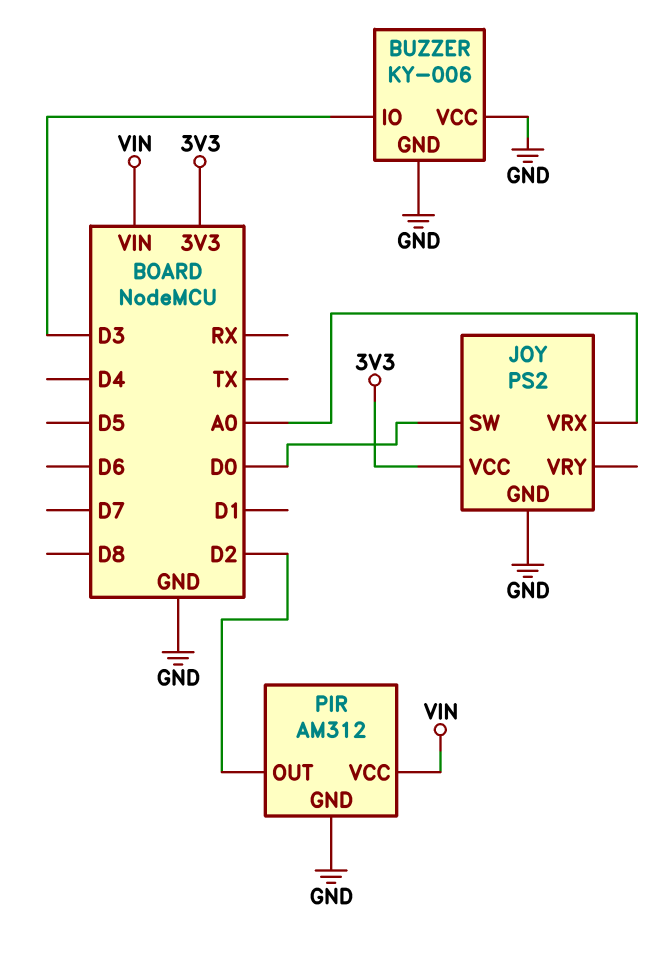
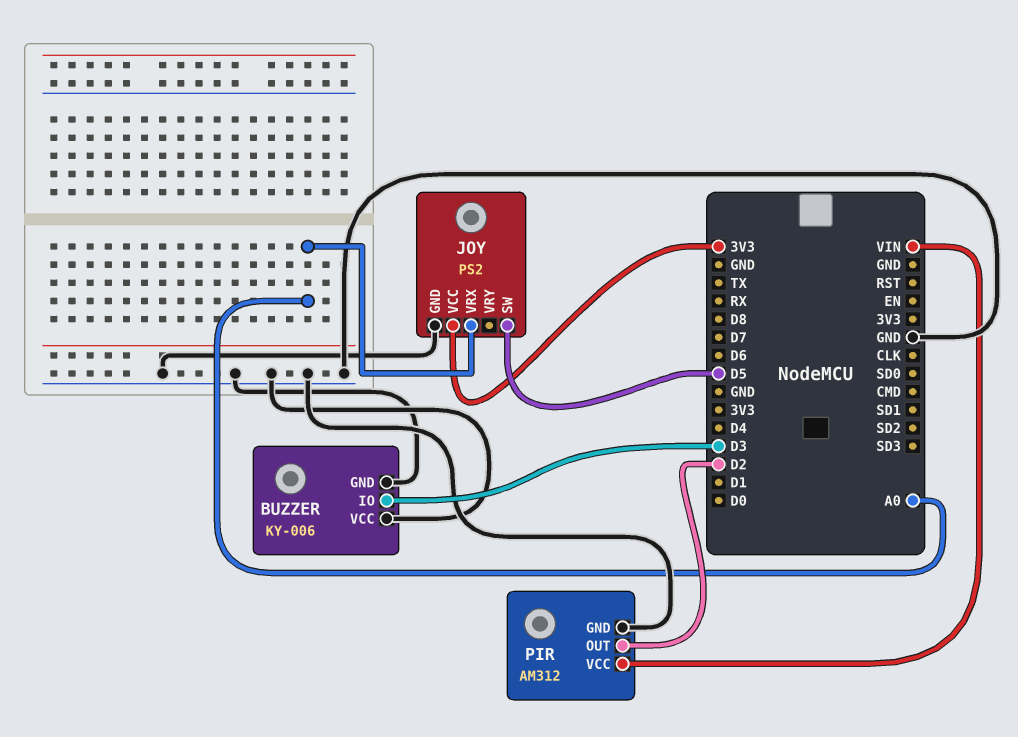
JOY pin SW: D0 -> D5

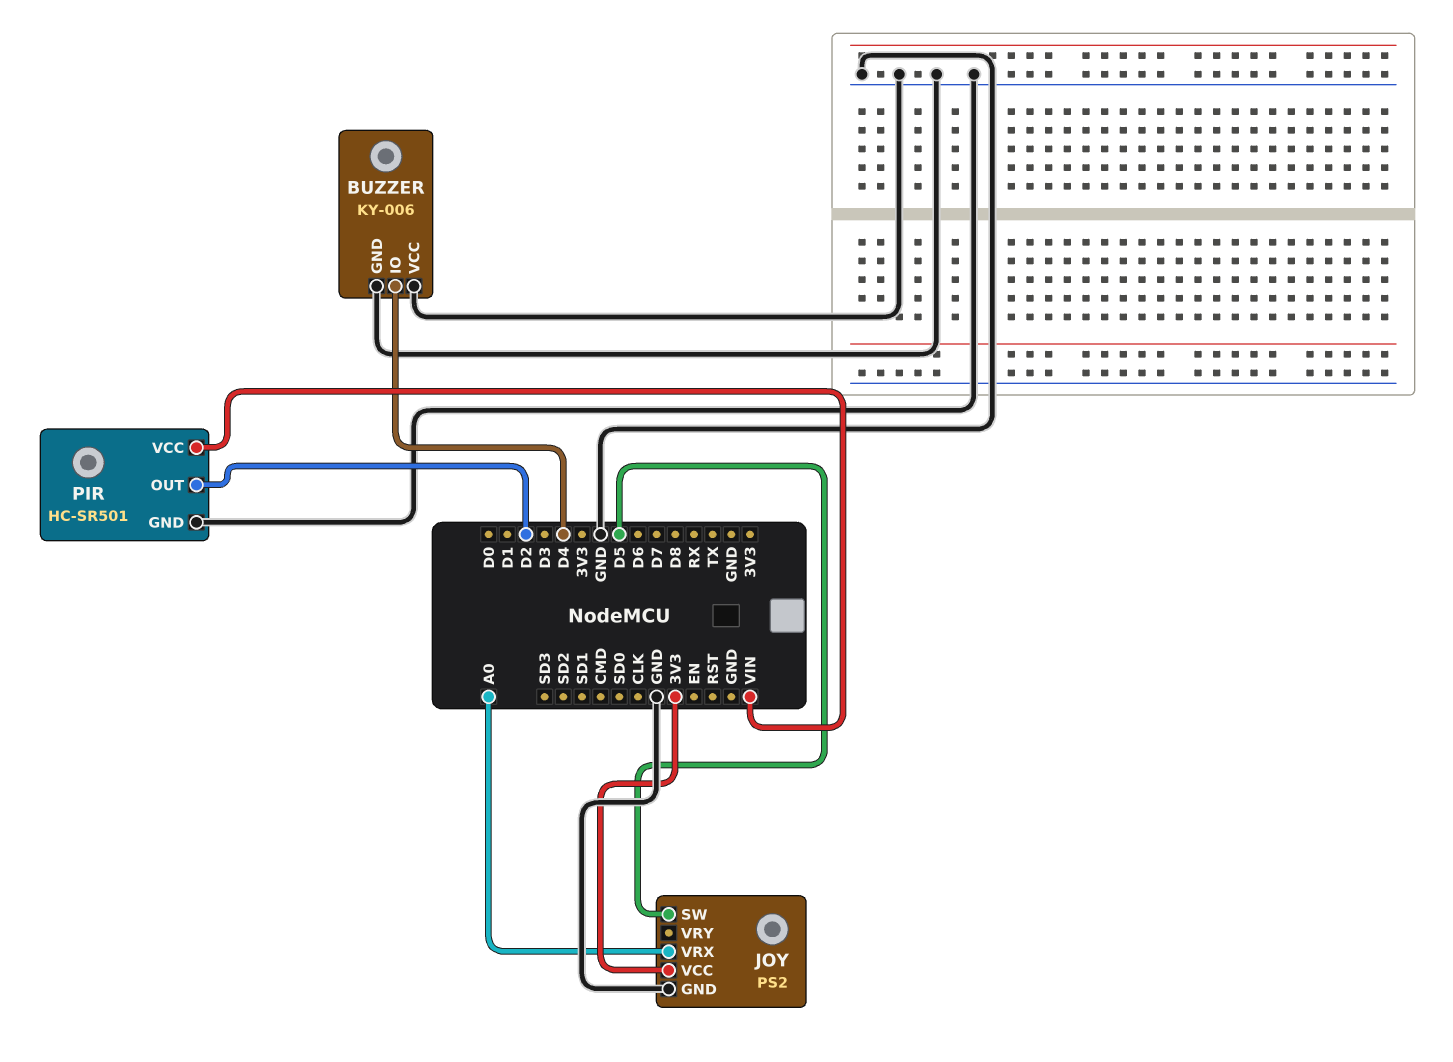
BUZZER pin IO: D3 -> D4
PIR: AM312 -> HC-SR501

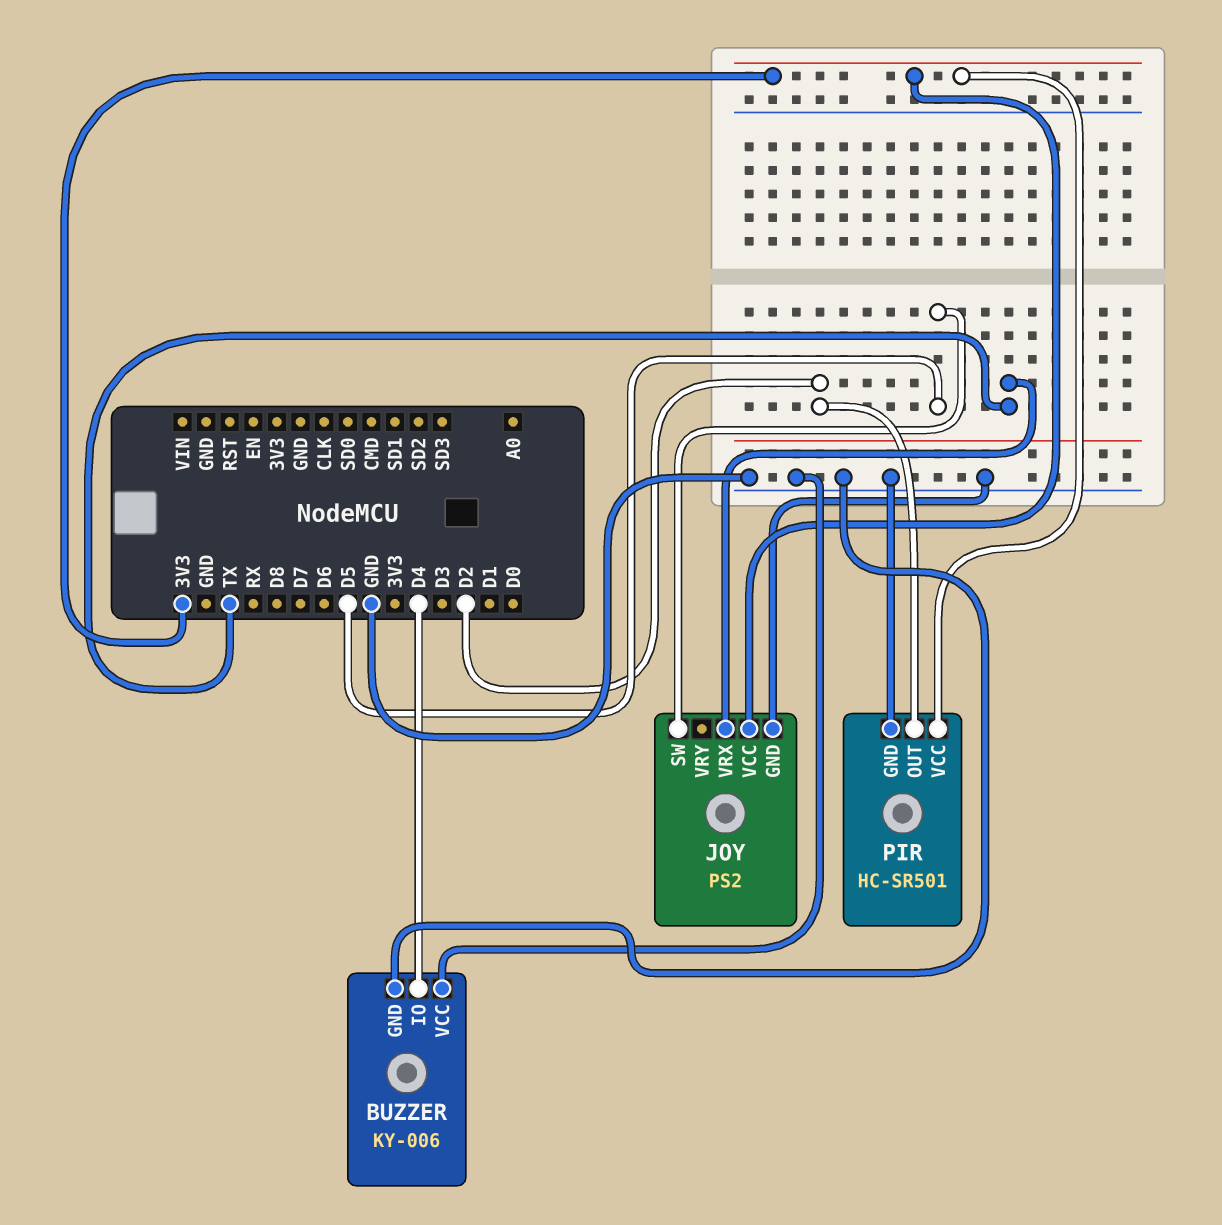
JOY pin VRX: A0 -> TX
PIR pin VCC: VIN -> 3V3

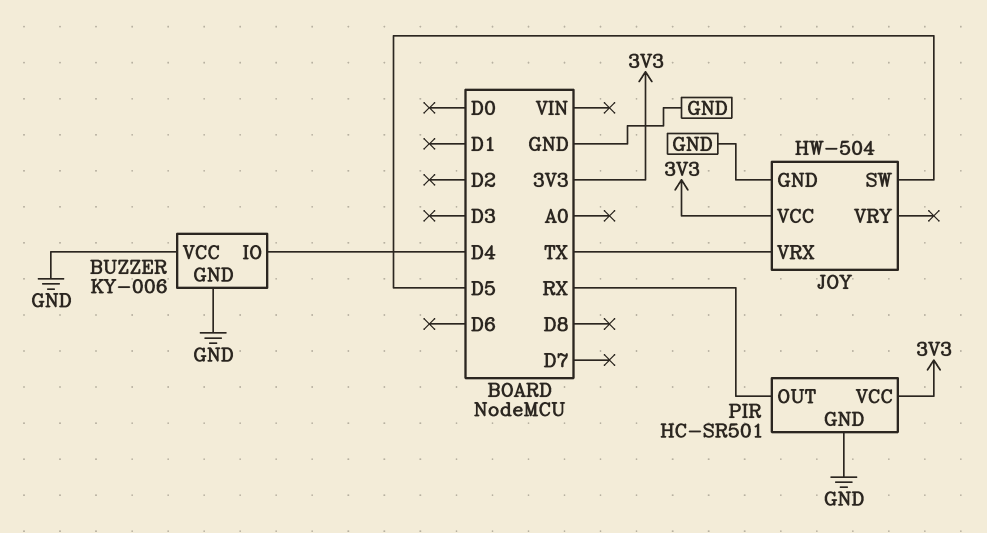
JOY: PS2 -> HW-504
PIR pin OUT: D2 -> RX

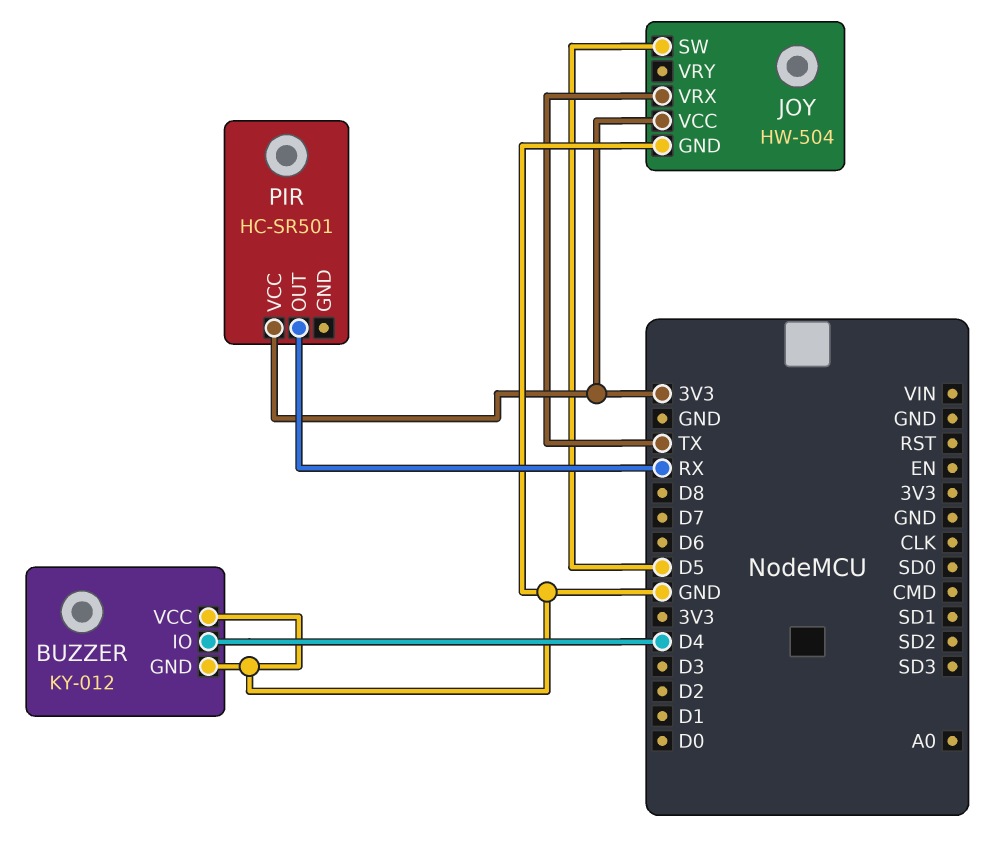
BUZZER: KY-006 -> KY-012
PIR pin GND: GND -> none

